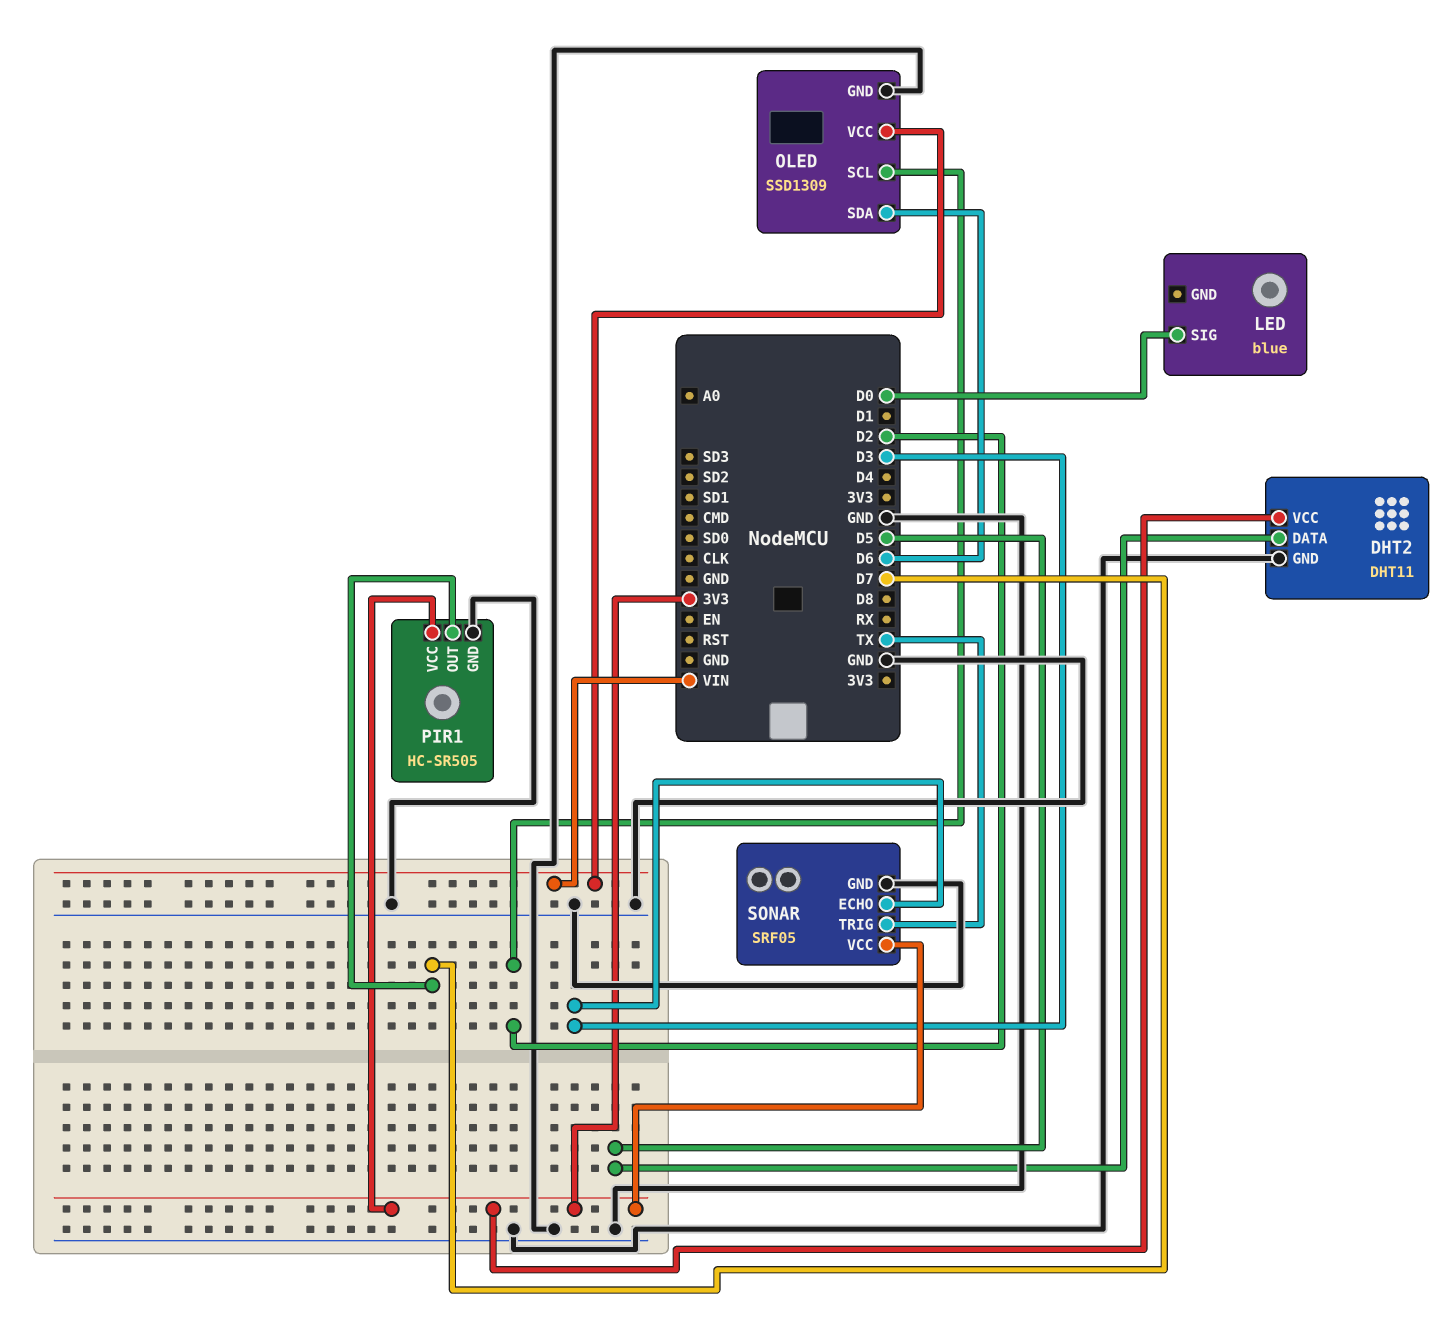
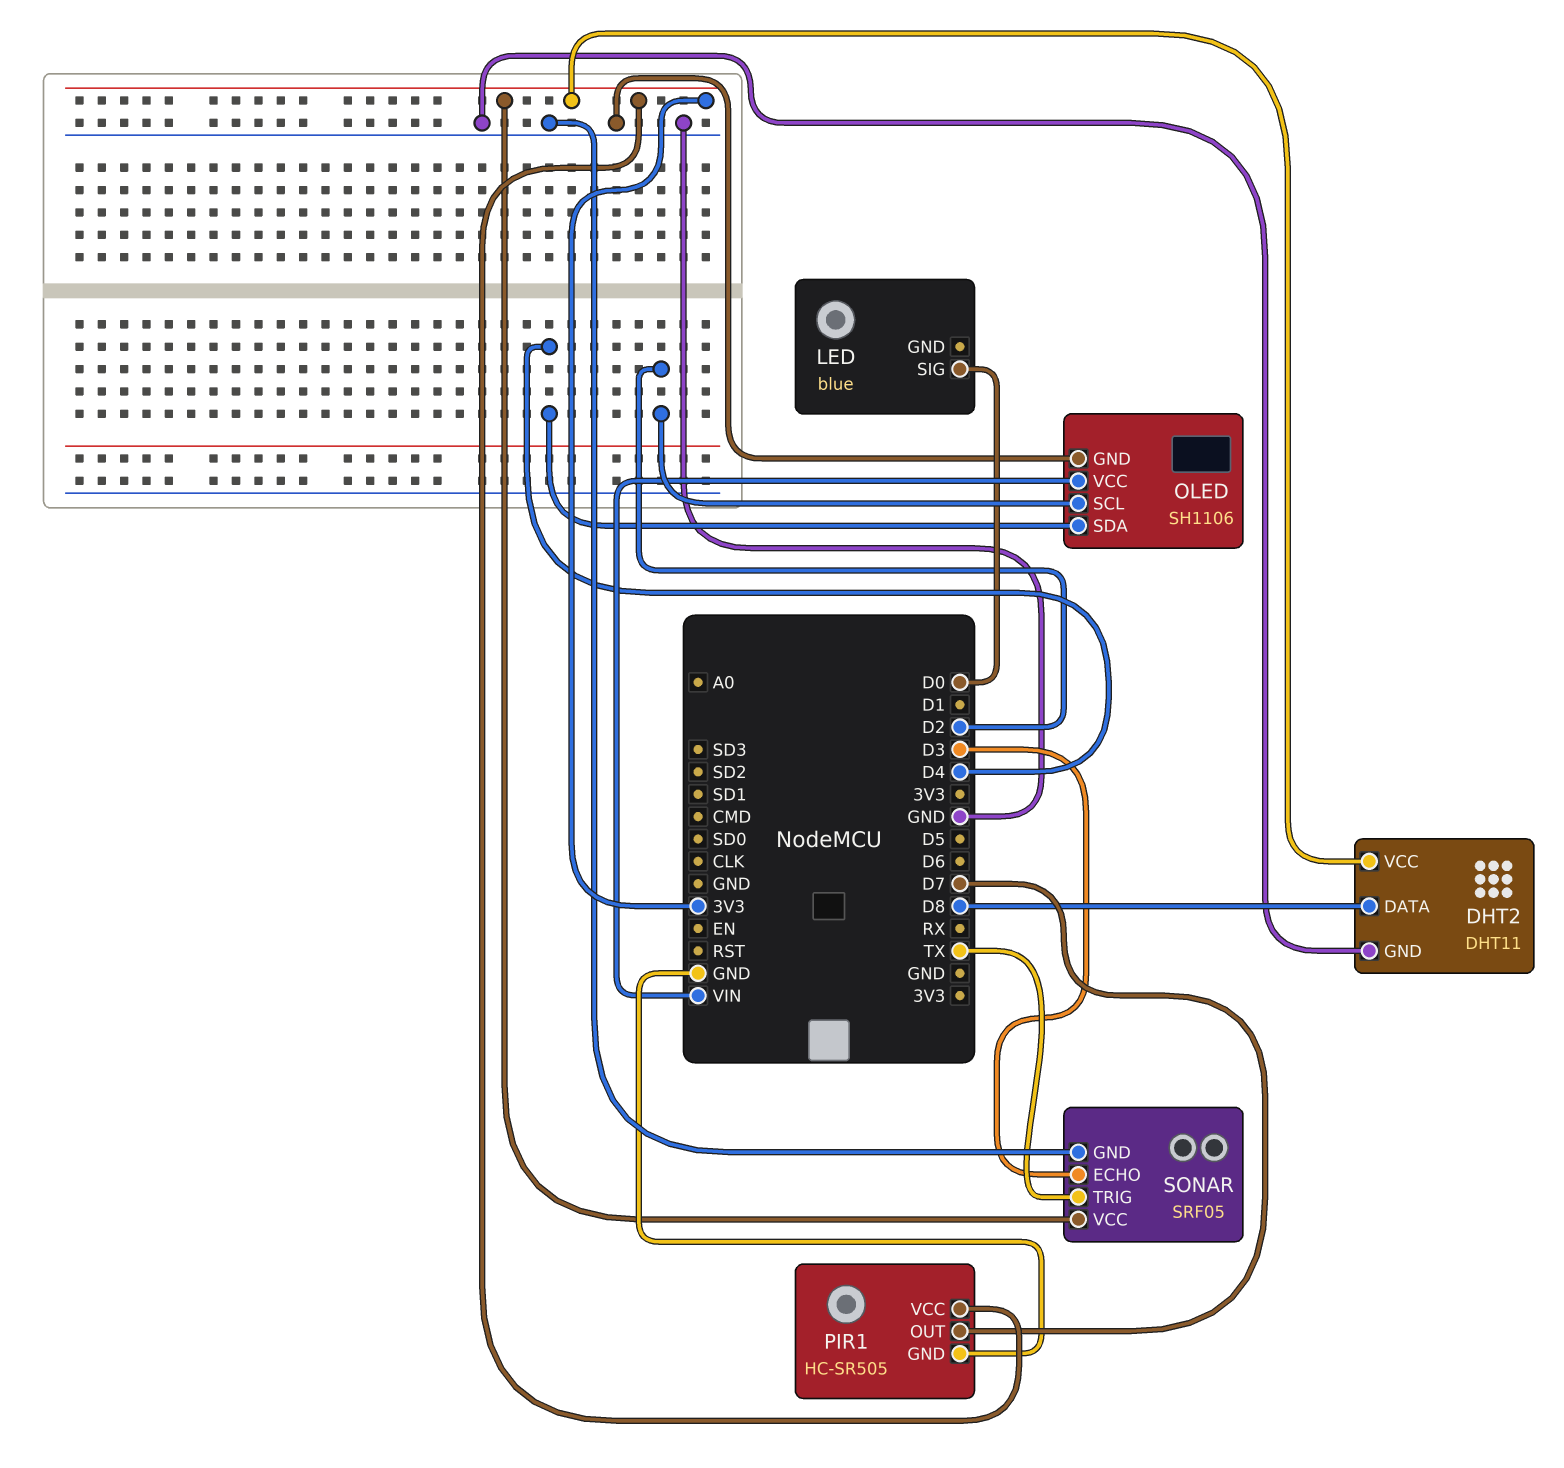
DHT2 pin DATA: D5 -> D8
OLED: SSD1309 -> SH1106
OLED pin SDA: D6 -> D4

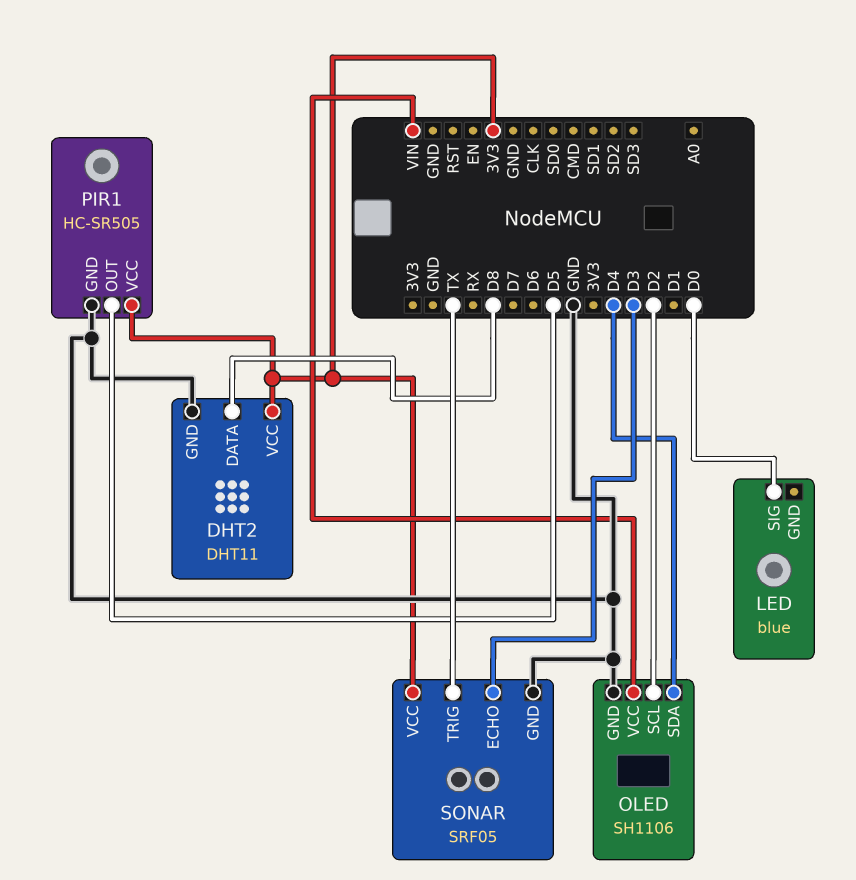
PIR1 pin OUT: D7 -> D5

